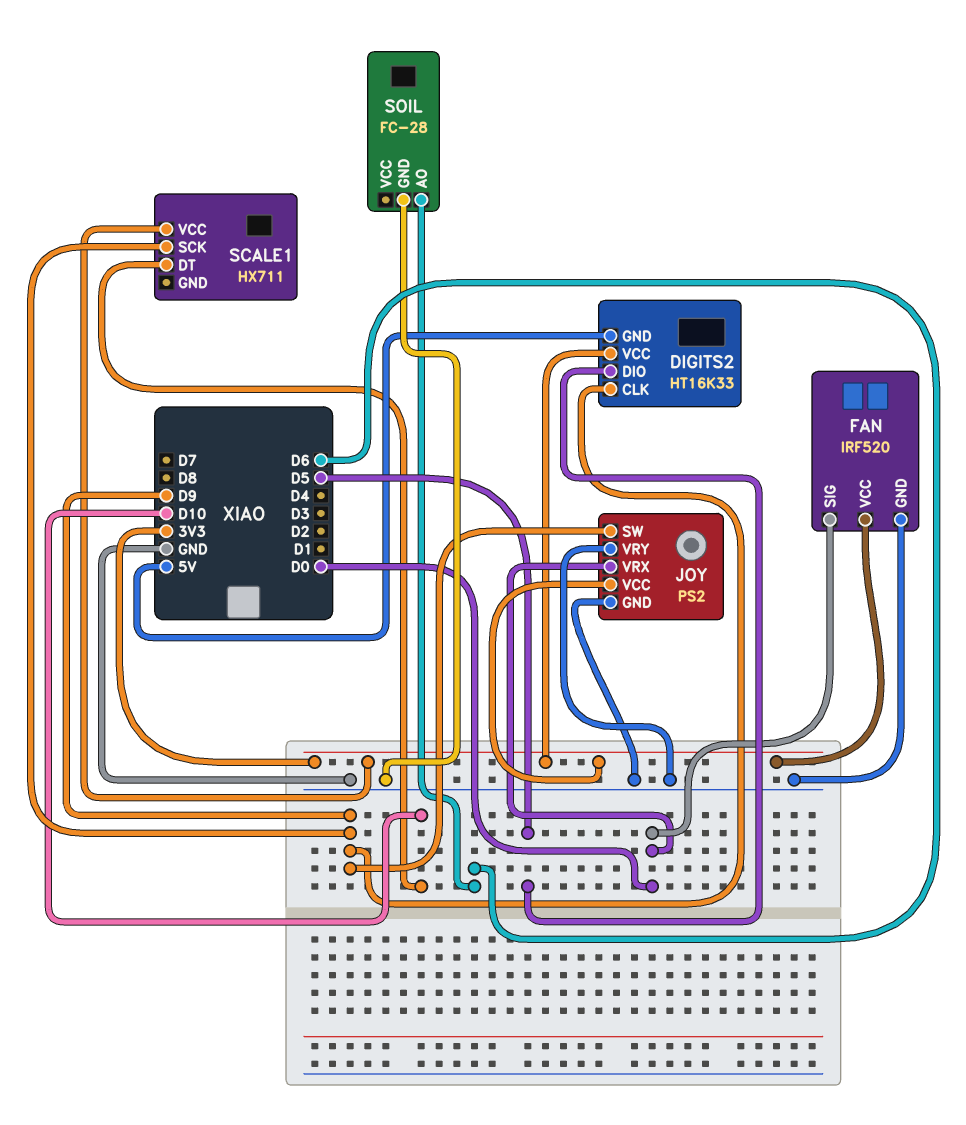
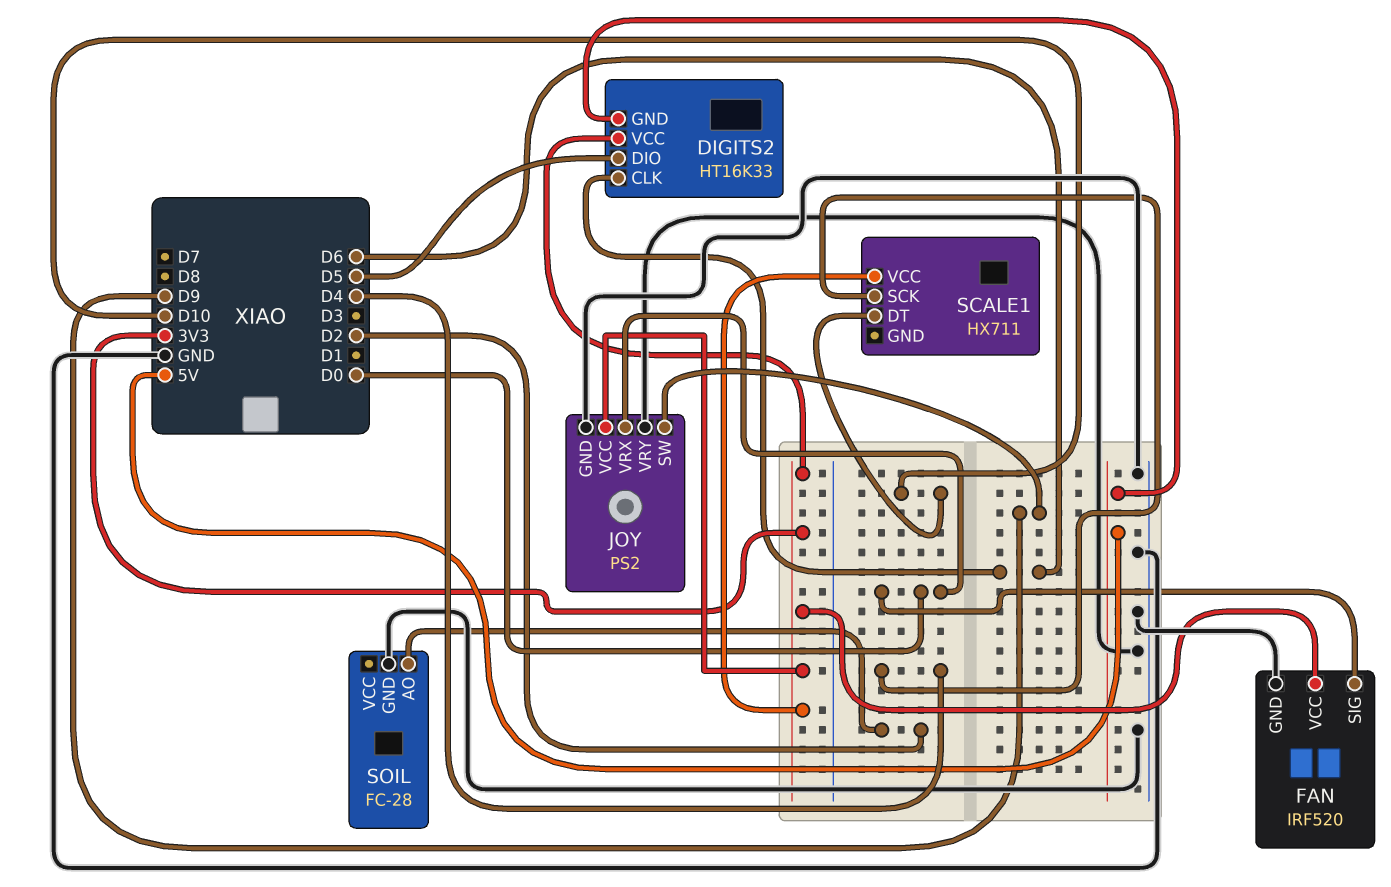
DIGITS2 pin CLK: D9 -> D6
SCALE1 pin SCK: D9 -> D4
SOIL pin AO: D6 -> D2

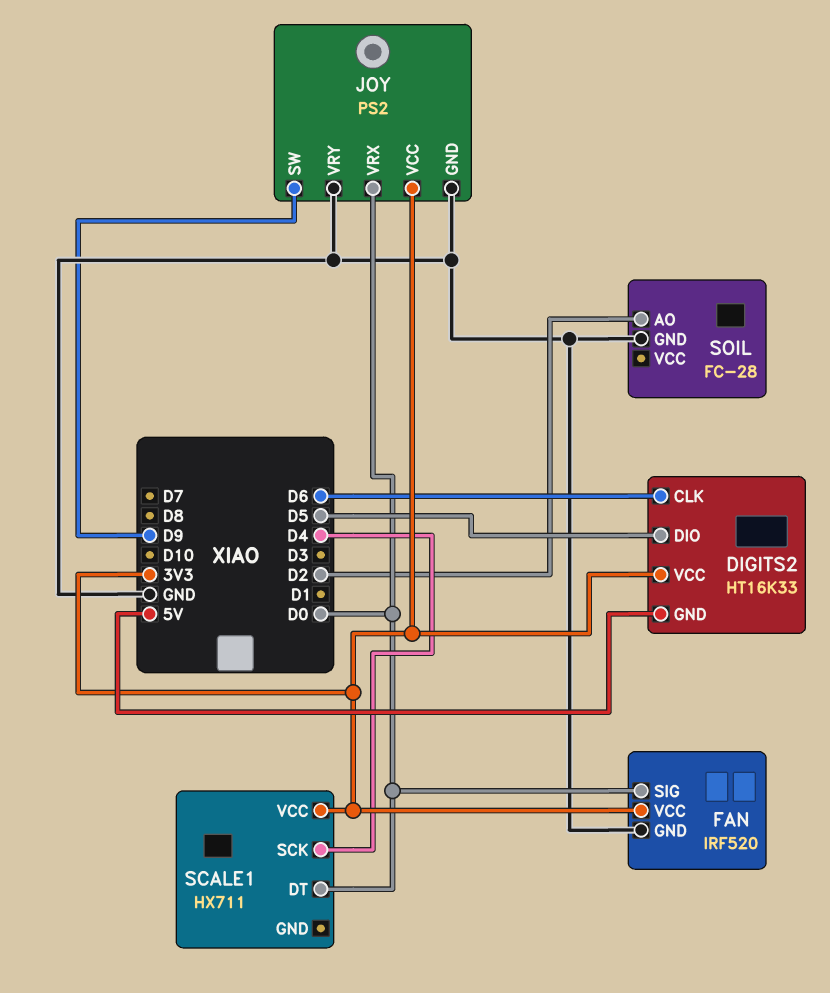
SCALE1 pin DT: D10 -> D0

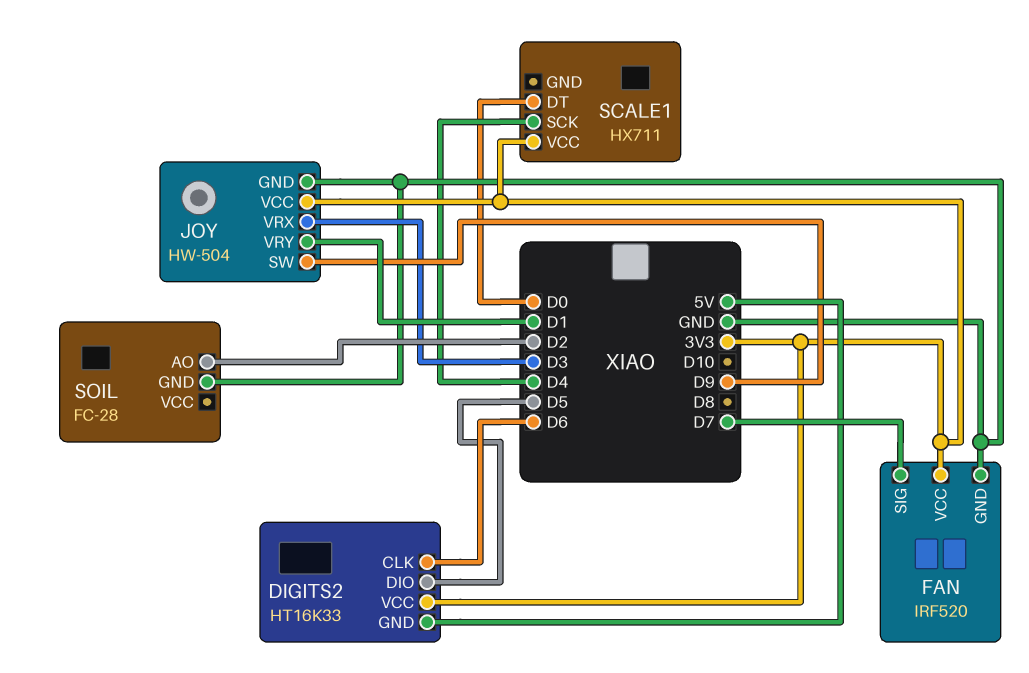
FAN pin SIG: D0 -> D7
JOY: PS2 -> HW-504
JOY pin VRX: D0 -> D3
JOY pin VRY: GND -> D1

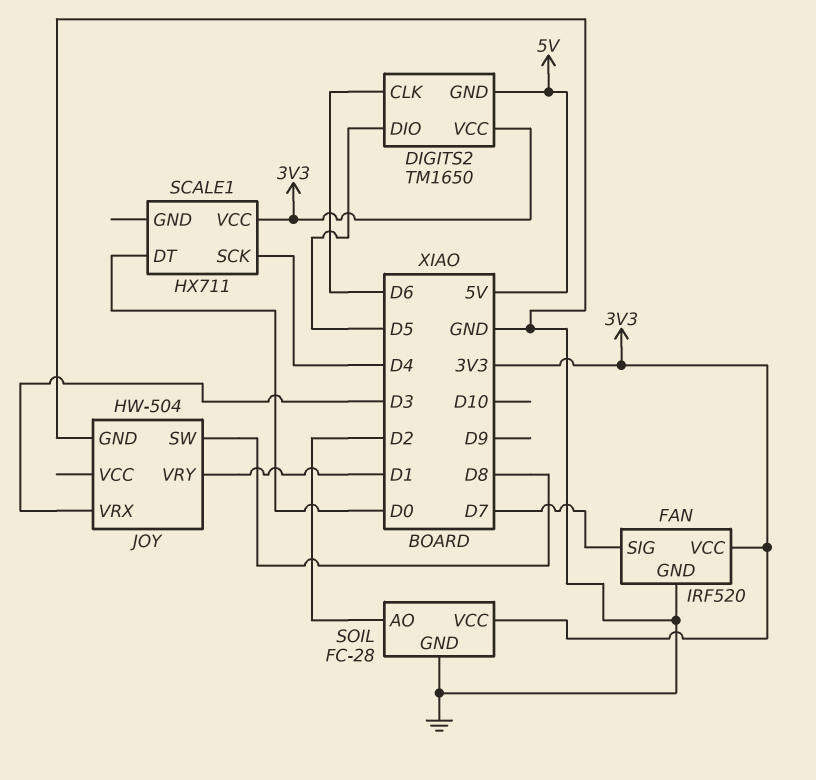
DIGITS2: HT16K33 -> TM1650
JOY pin SW: D9 -> D8
JOY pin VCC: 3V3 -> none
SOIL pin VCC: none -> 3V3

